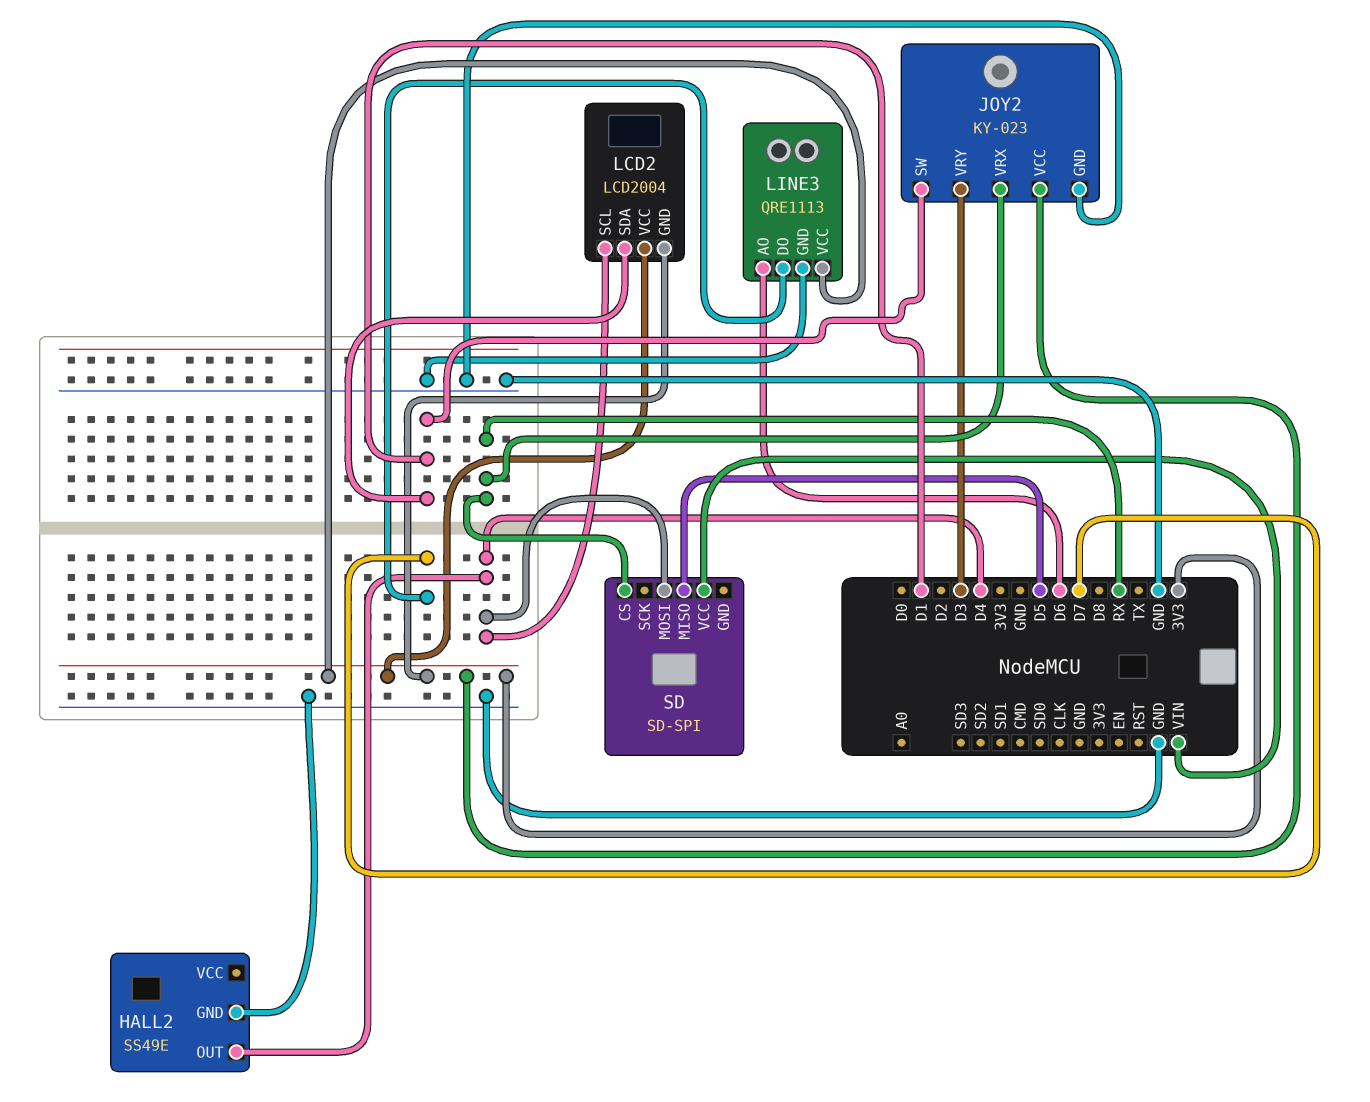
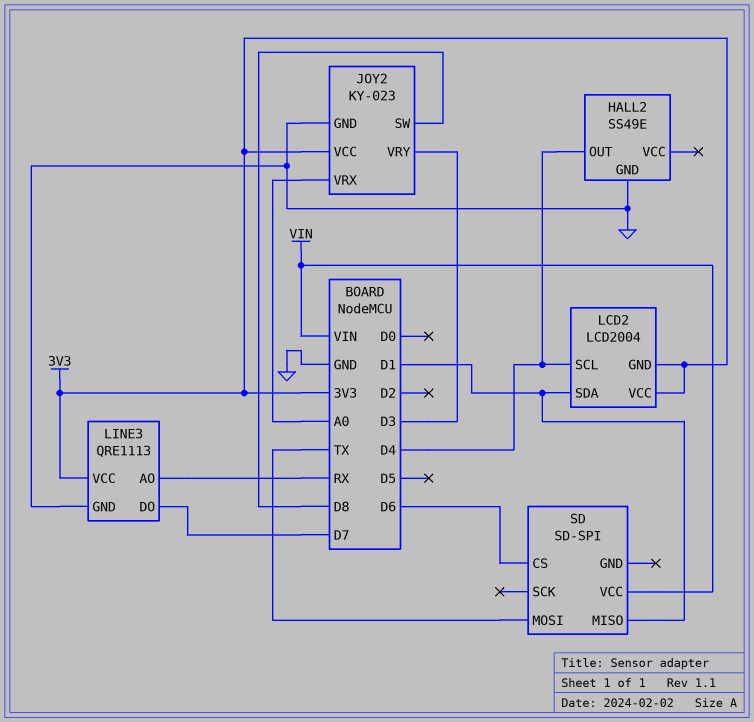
JOY2 pin SW: D1 -> D8
JOY2 pin VRX: RX -> A0
LINE3 pin AO: D6 -> RX
SD pin CS: RX -> D6
SD pin MISO: D5 -> D1
SD pin MOSI: D4 -> TX

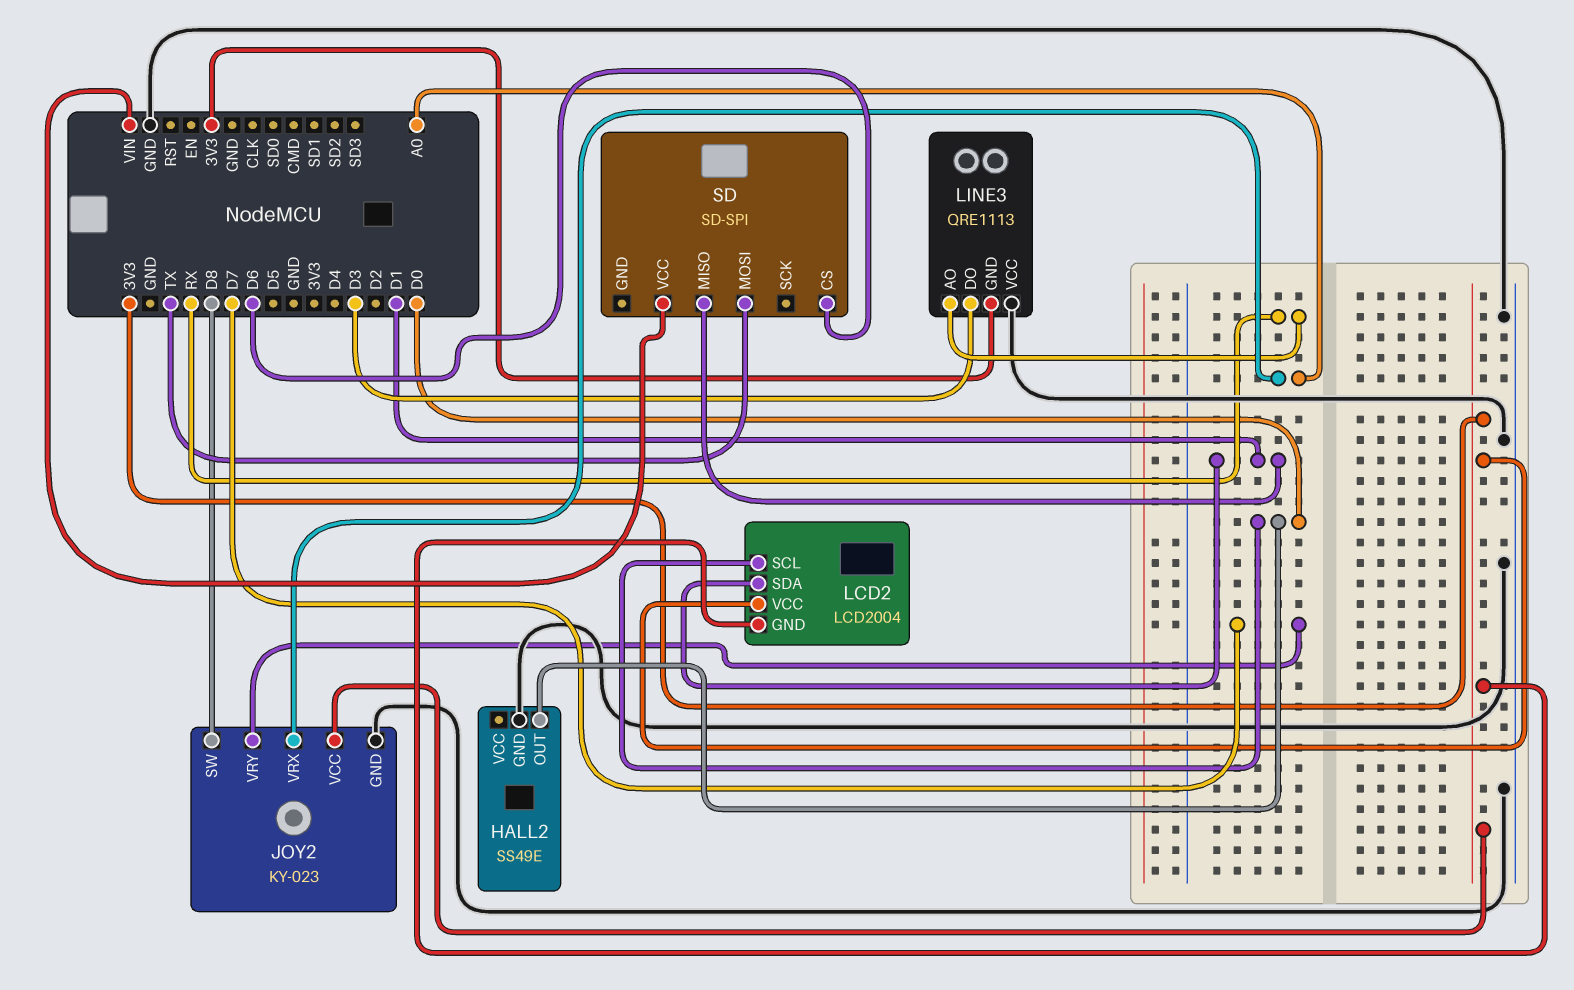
HALL2 pin OUT: D4 -> D0
JOY2 pin VRY: D3 -> D7
LCD2 pin SCL: D4 -> D0
LINE3 pin DO: D7 -> D3
LINE3 pin GND: GND -> 3V3
LINE3 pin VCC: 3V3 -> GND

